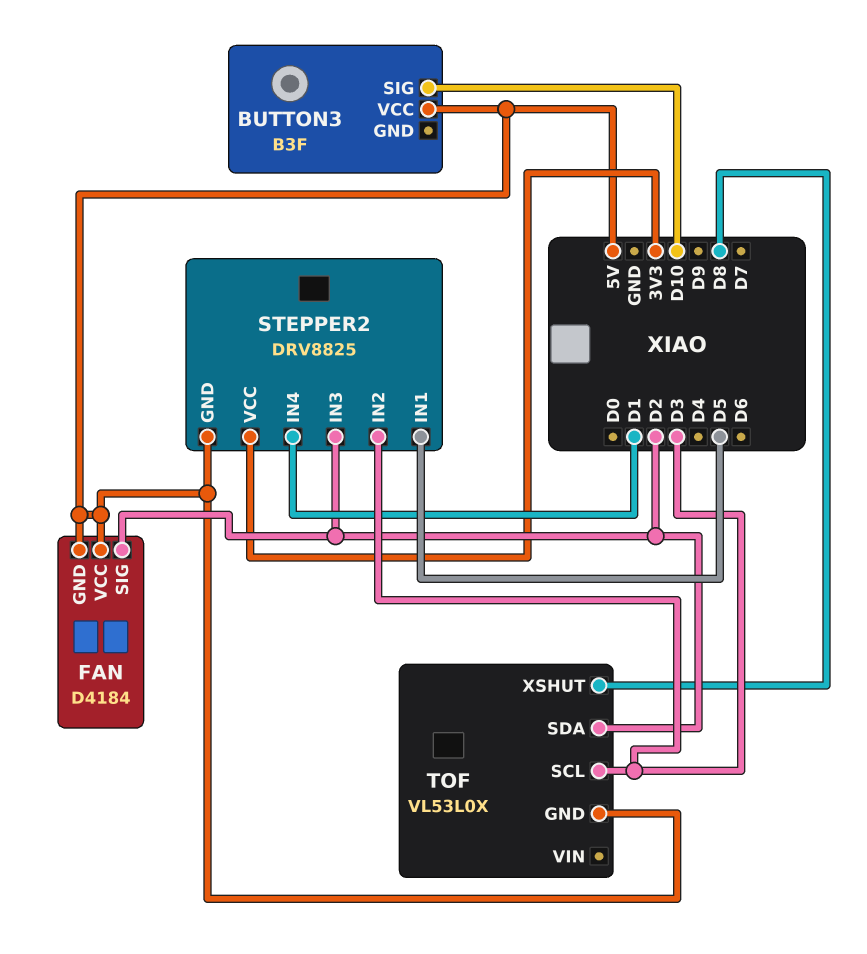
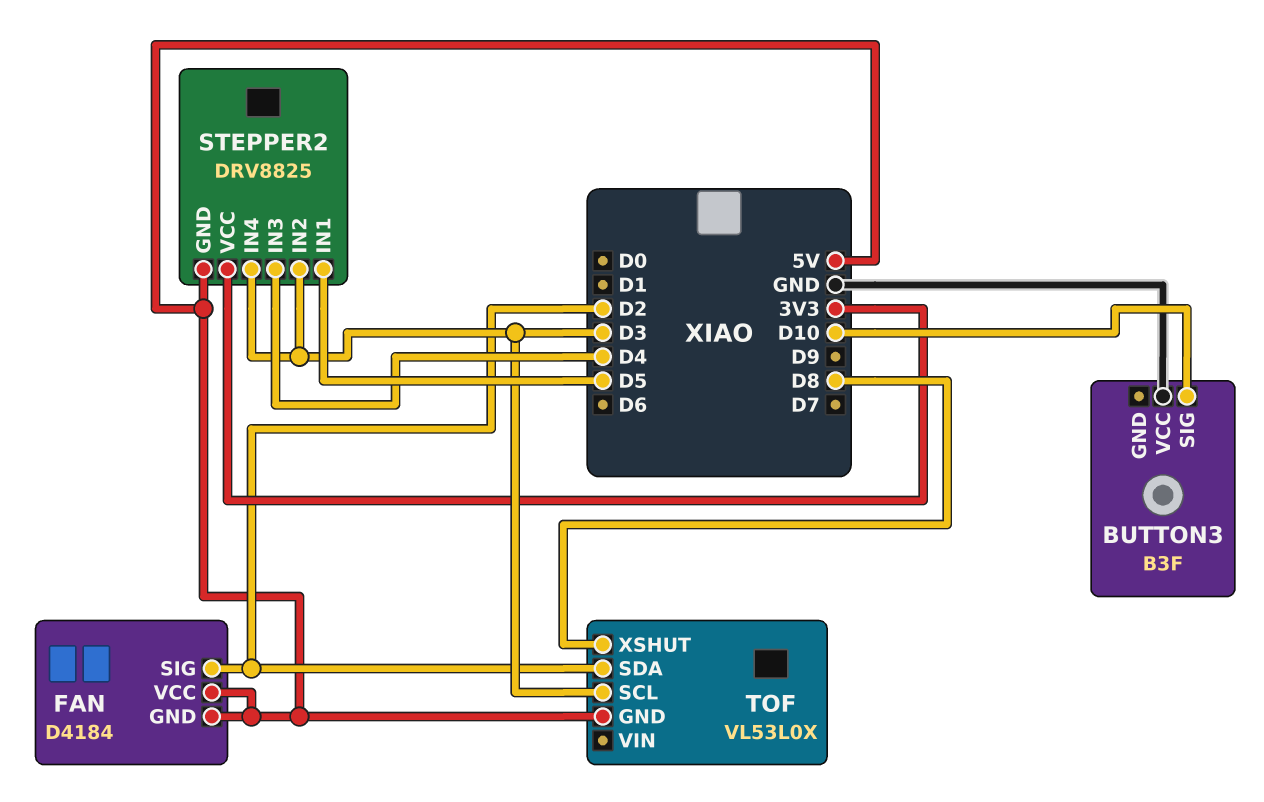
BUTTON3 pin VCC: 5V -> GND
STEPPER2 pin IN3: D2 -> D4
STEPPER2 pin IN4: D1 -> D3

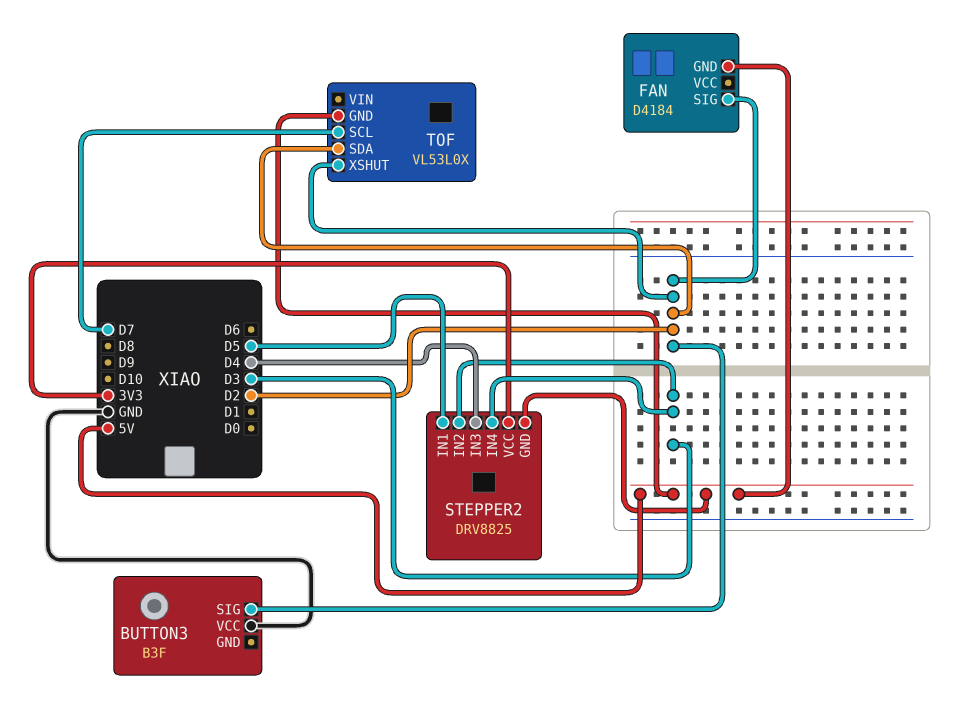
BUTTON3 pin SIG: D10 -> D2
FAN pin VCC: 5V -> none
TOF pin SCL: D3 -> D7
TOF pin XSHUT: D8 -> D2

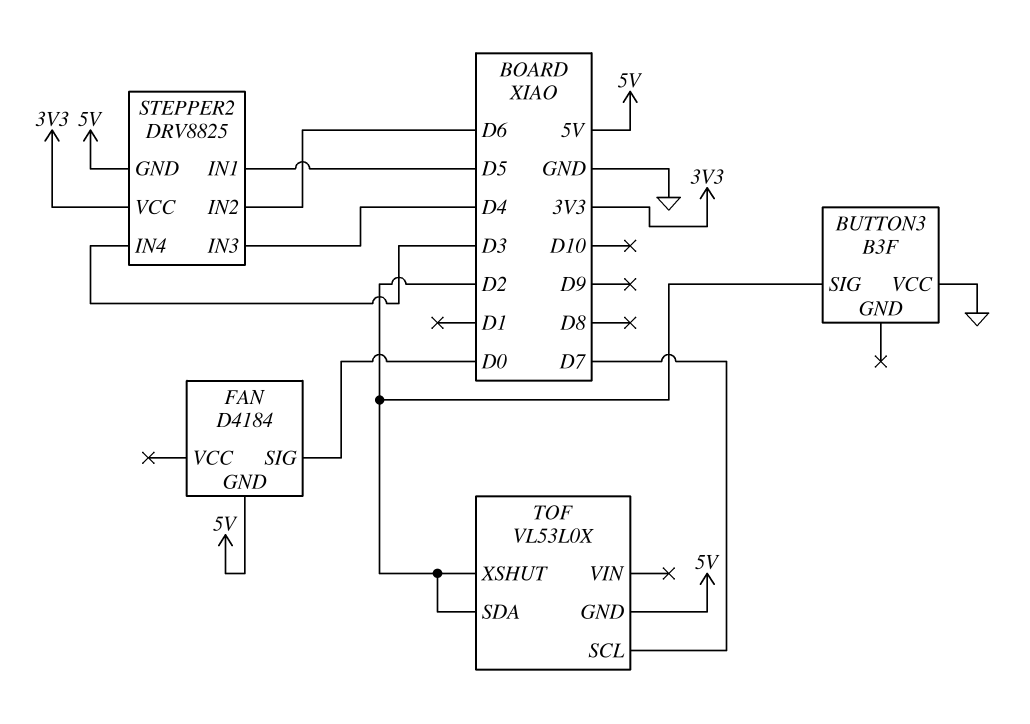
FAN pin SIG: D2 -> D0
STEPPER2 pin IN2: D3 -> D6

